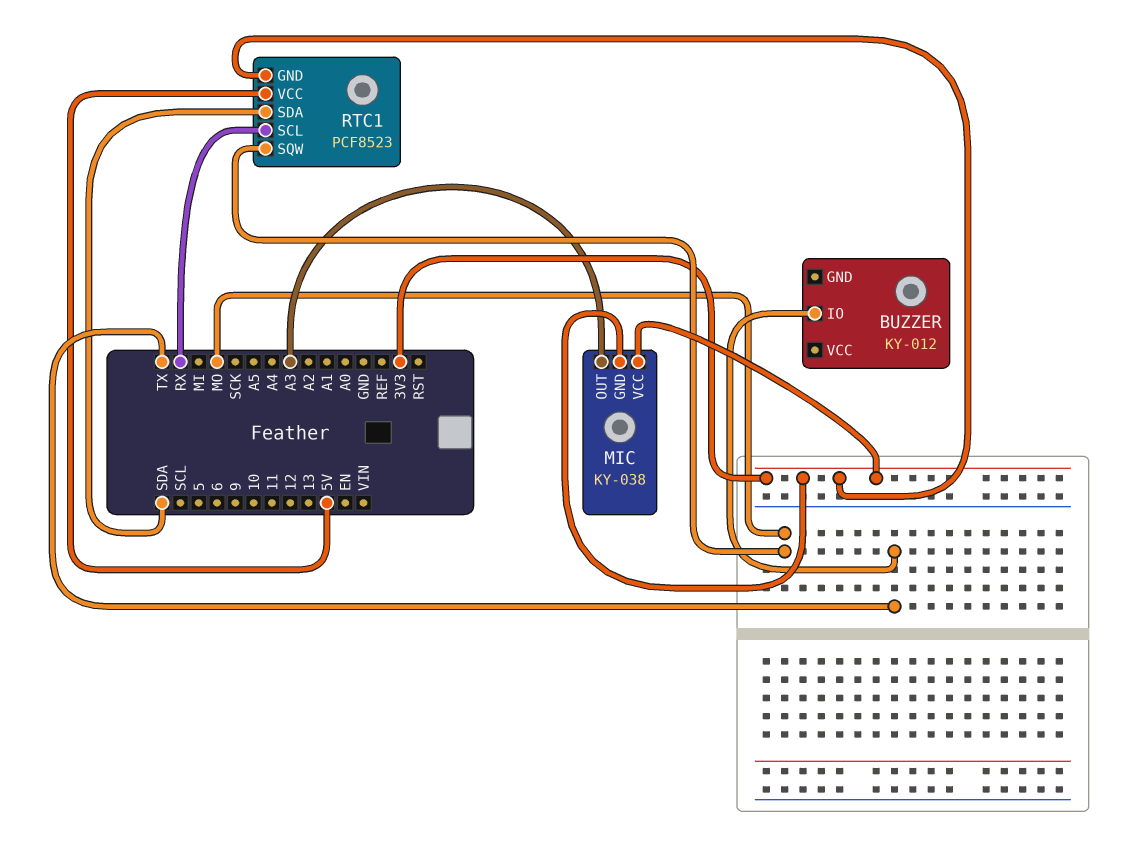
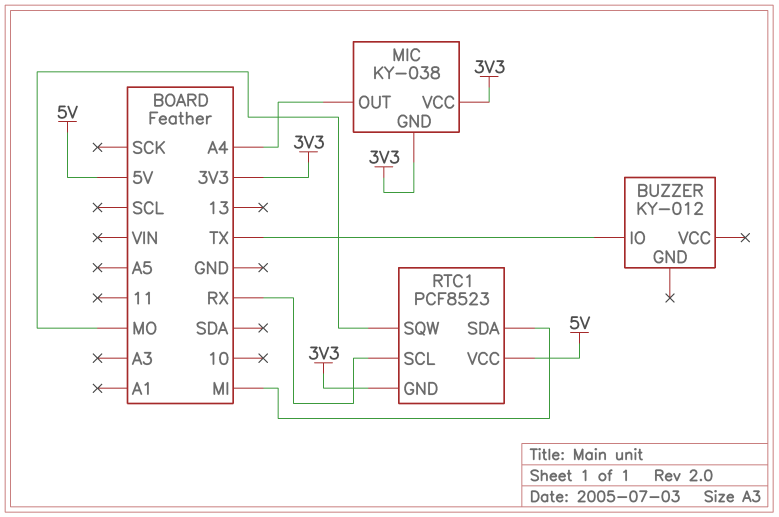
MIC pin OUT: A3 -> A4
RTC1 pin SDA: SDA -> MI

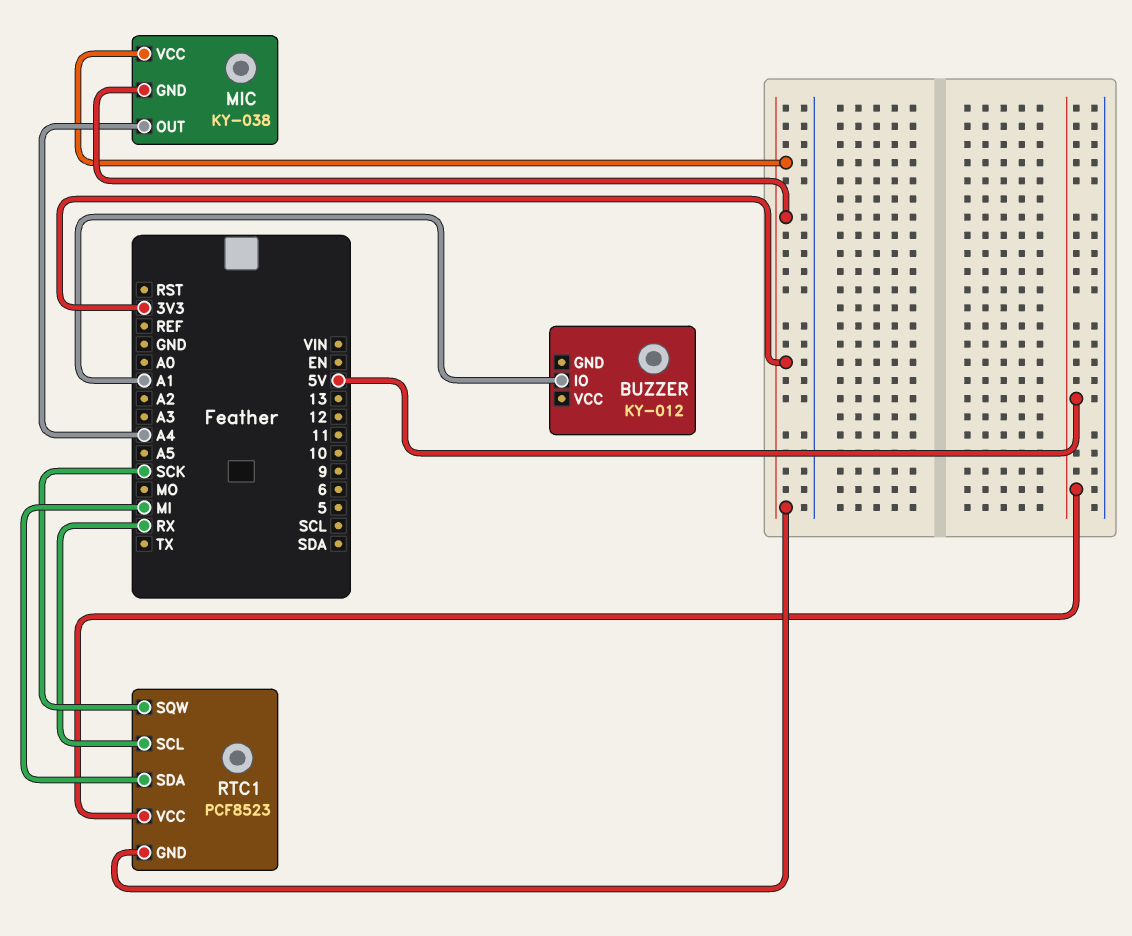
BUZZER pin IO: TX -> A1
RTC1 pin SQW: MO -> SCK

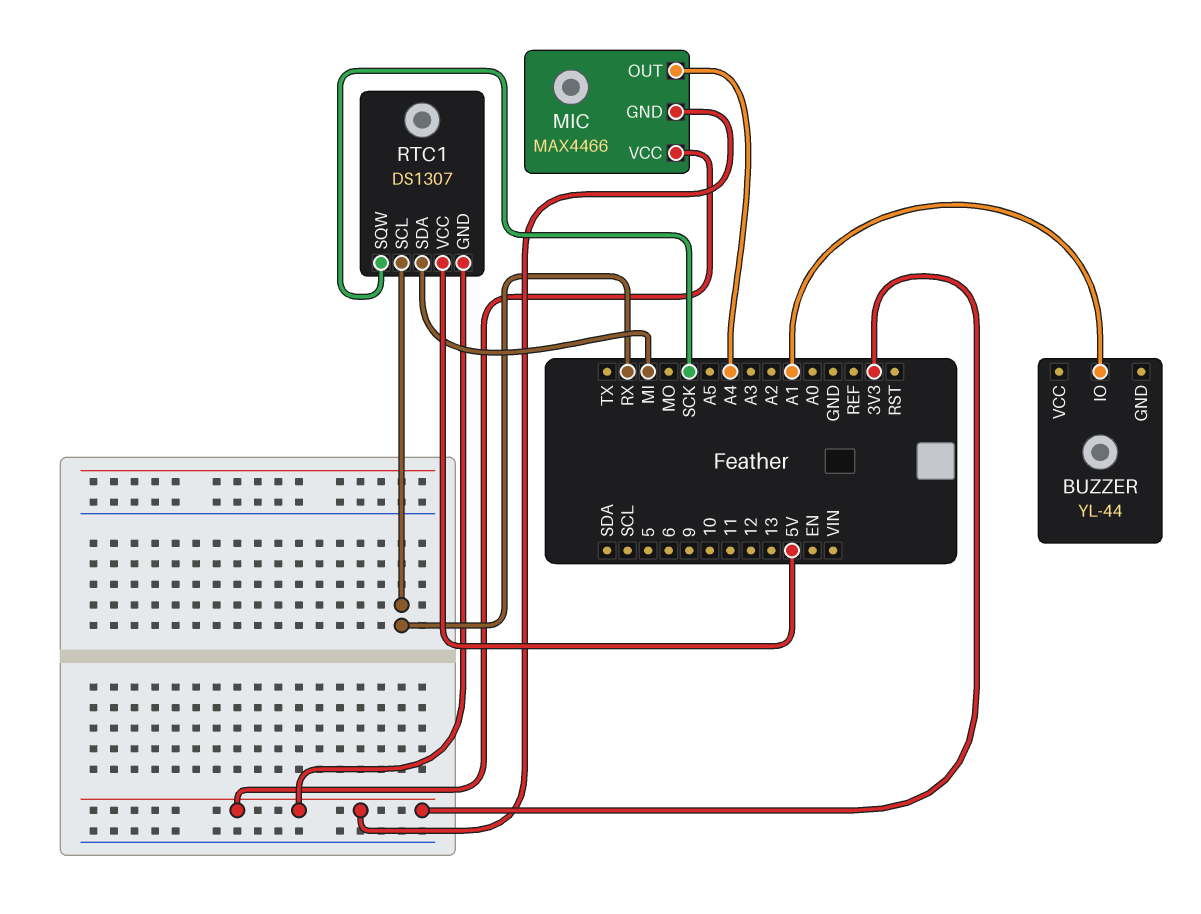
BUZZER: KY-012 -> YL-44
MIC: KY-038 -> MAX4466
RTC1: PCF8523 -> DS1307

